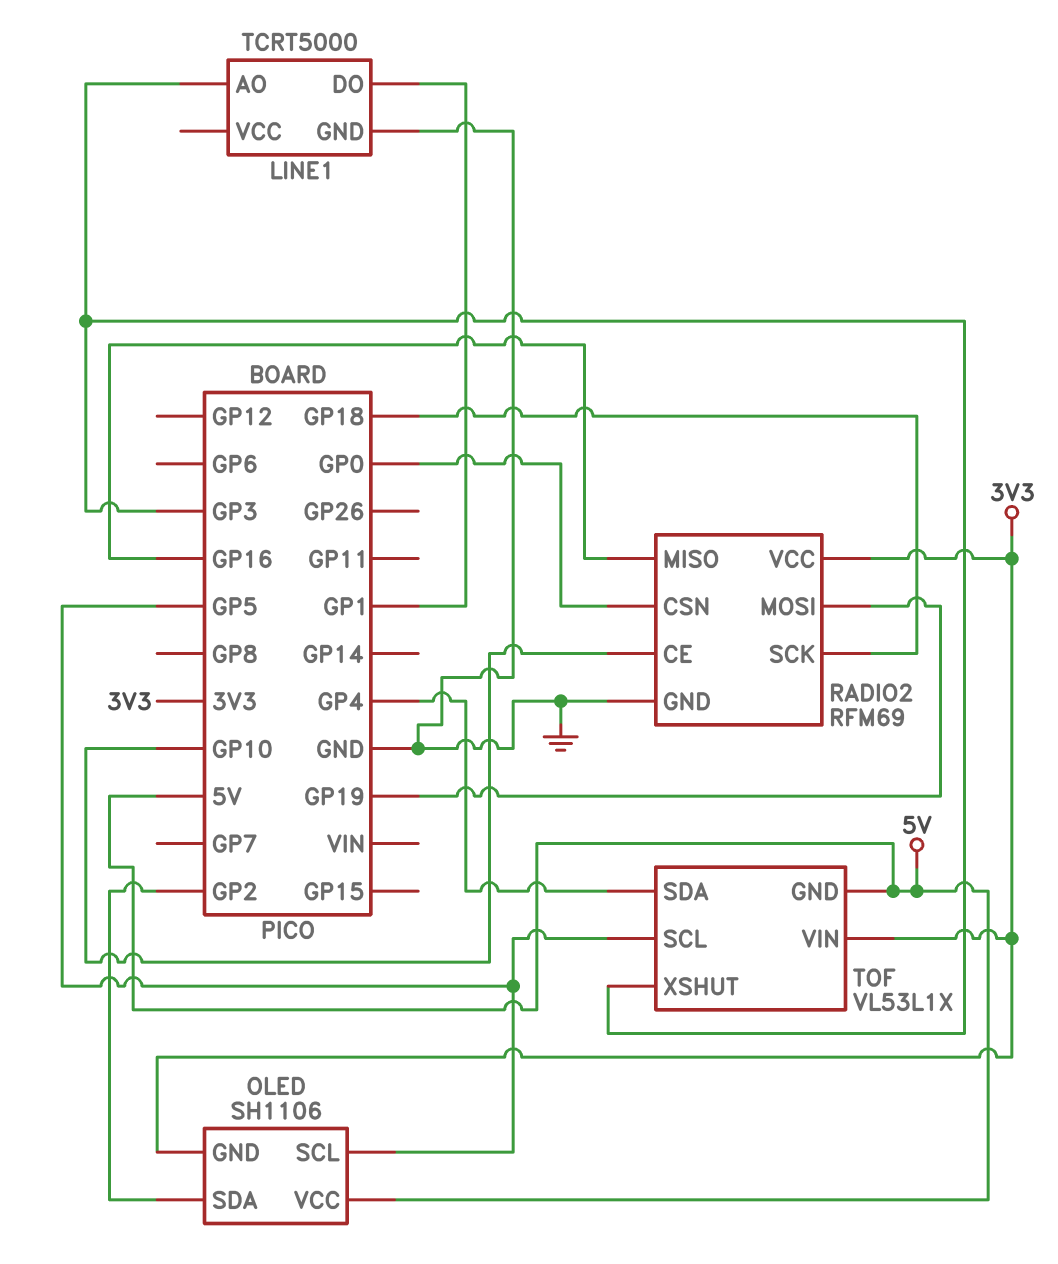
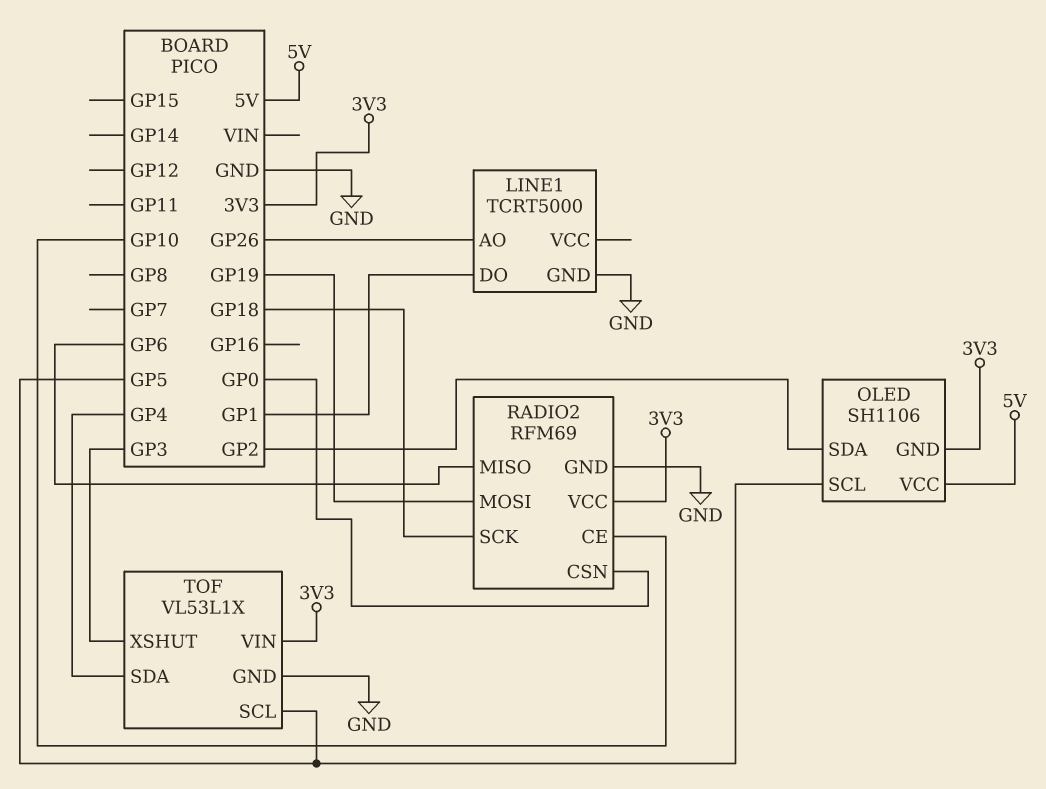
LINE1 pin AO: GP3 -> GP26
RADIO2 pin MISO: GP16 -> GP6
TOF pin GND: 5V -> GND

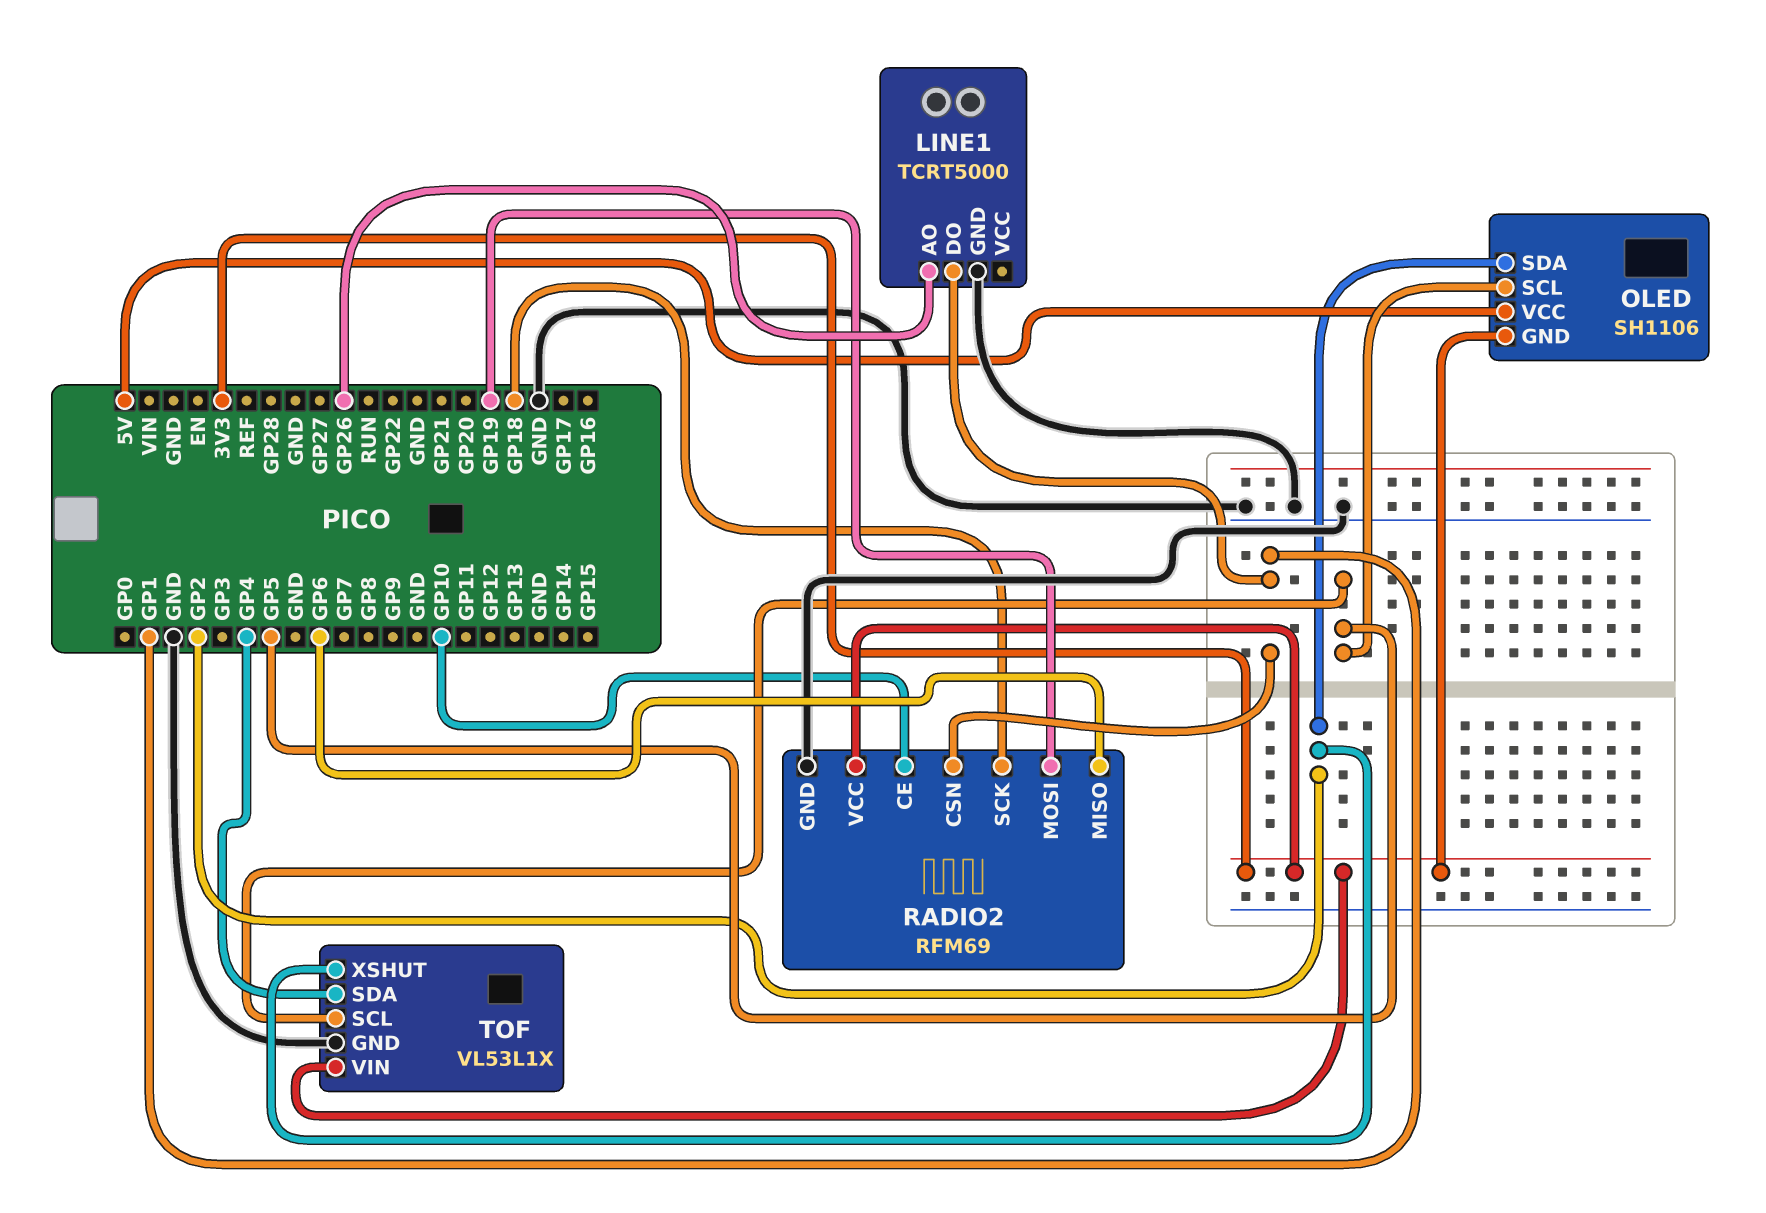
RADIO2 pin CSN: GP0 -> GP1
TOF pin XSHUT: GP3 -> GP2

